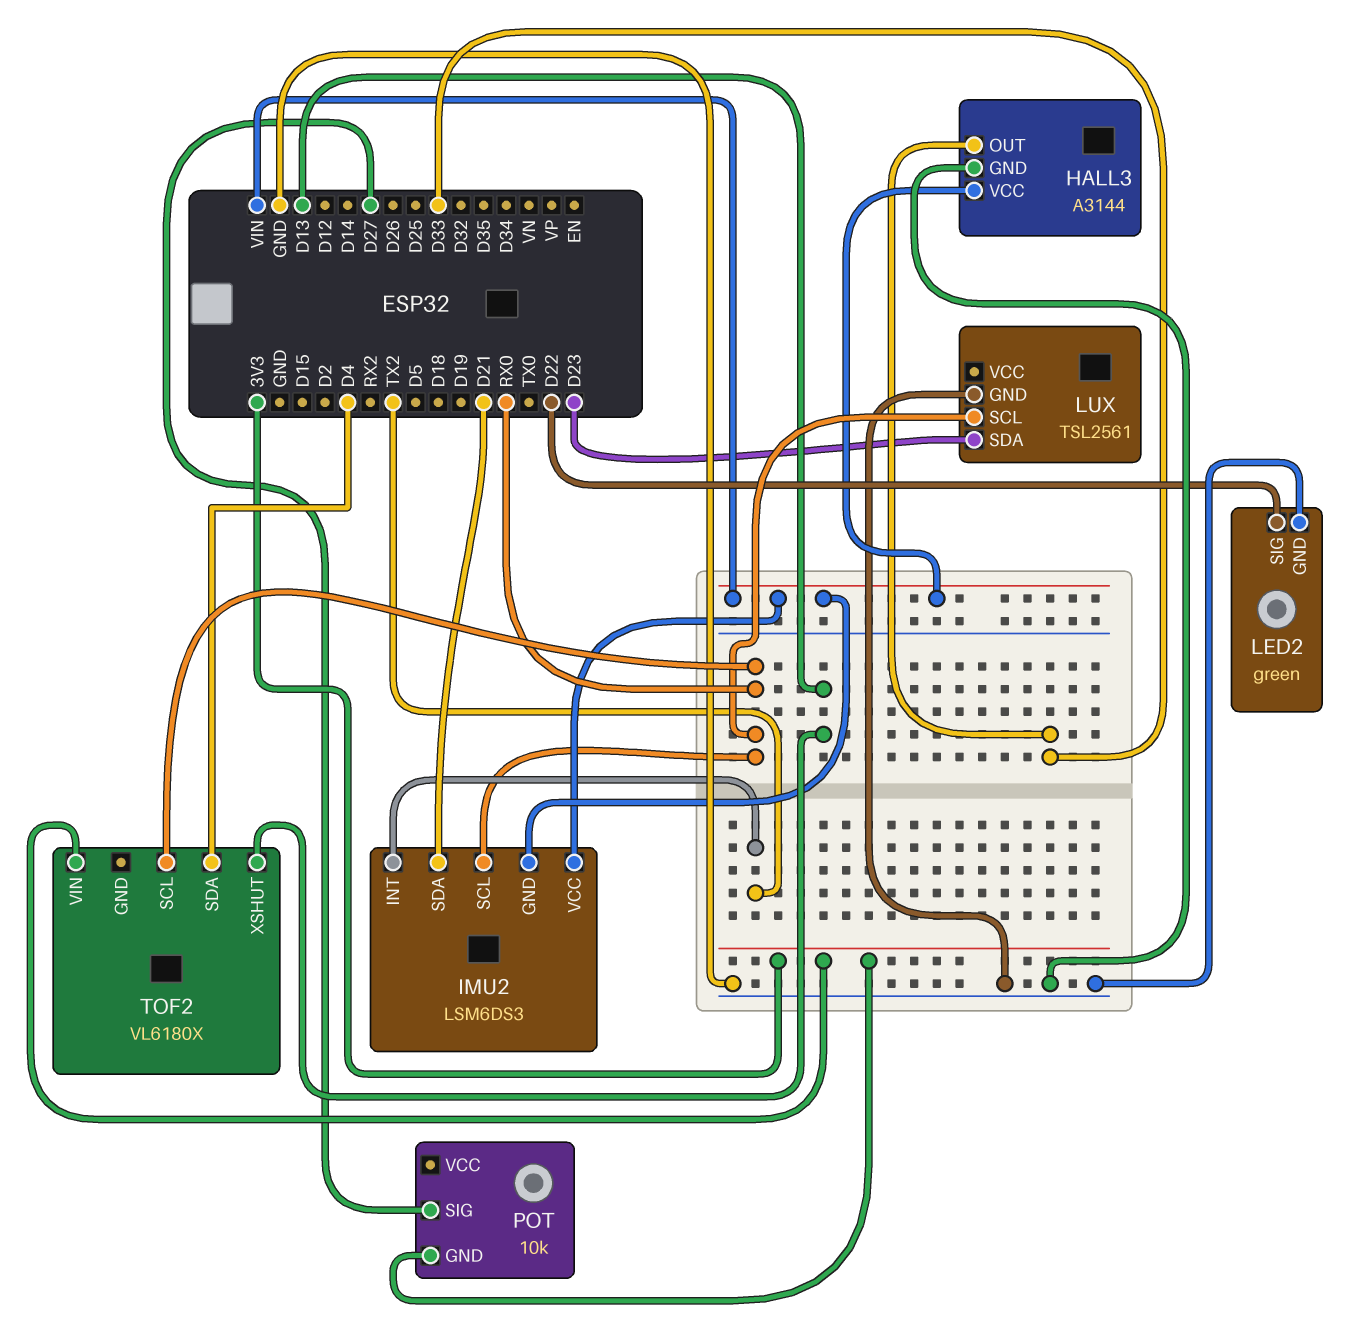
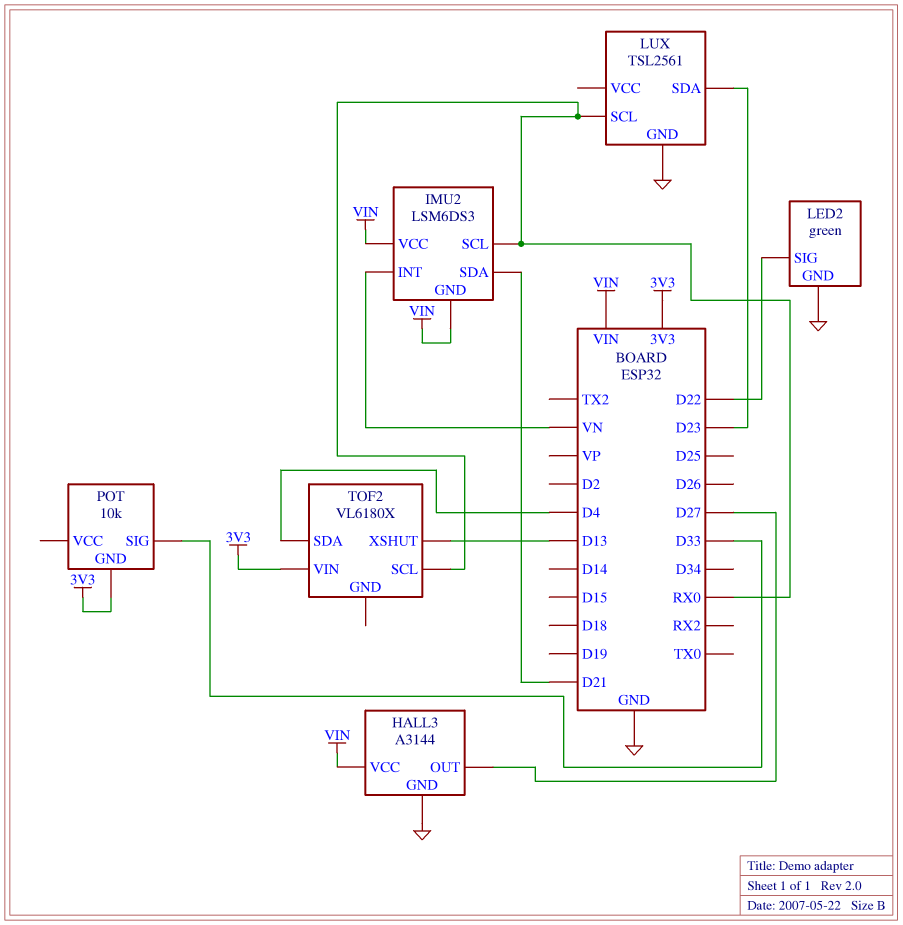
HALL3 pin OUT: D33 -> D27
IMU2 pin INT: TX2 -> VN
POT pin SIG: D27 -> D33

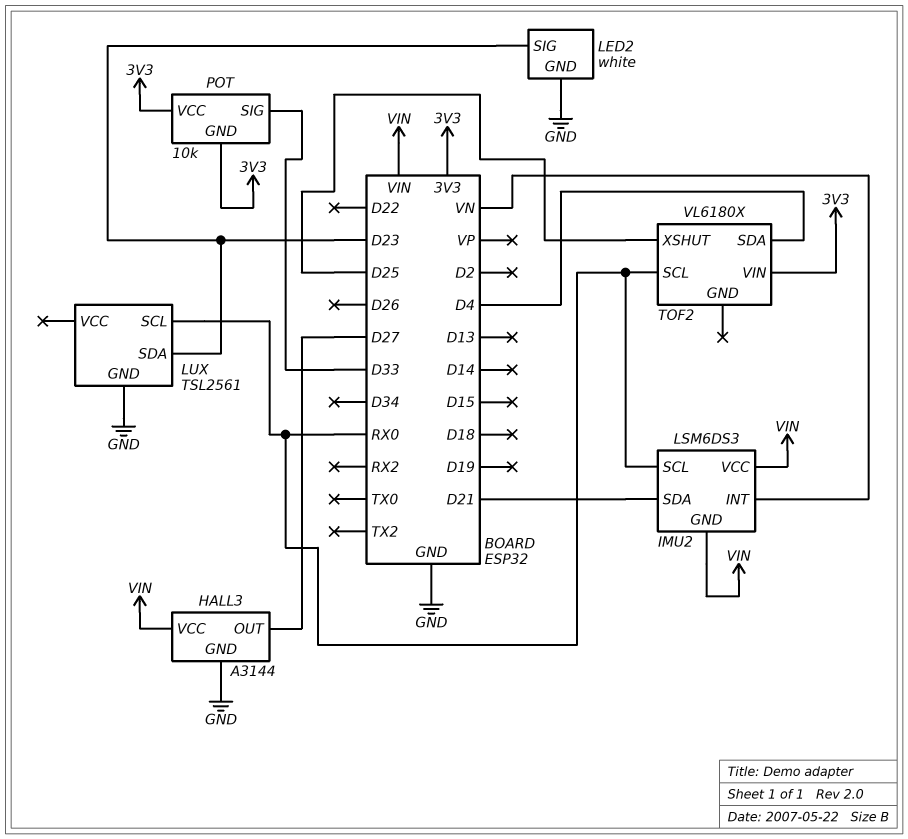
LED2: green -> white
LED2 pin SIG: D22 -> D23
POT pin VCC: none -> 3V3
TOF2 pin XSHUT: D13 -> D25

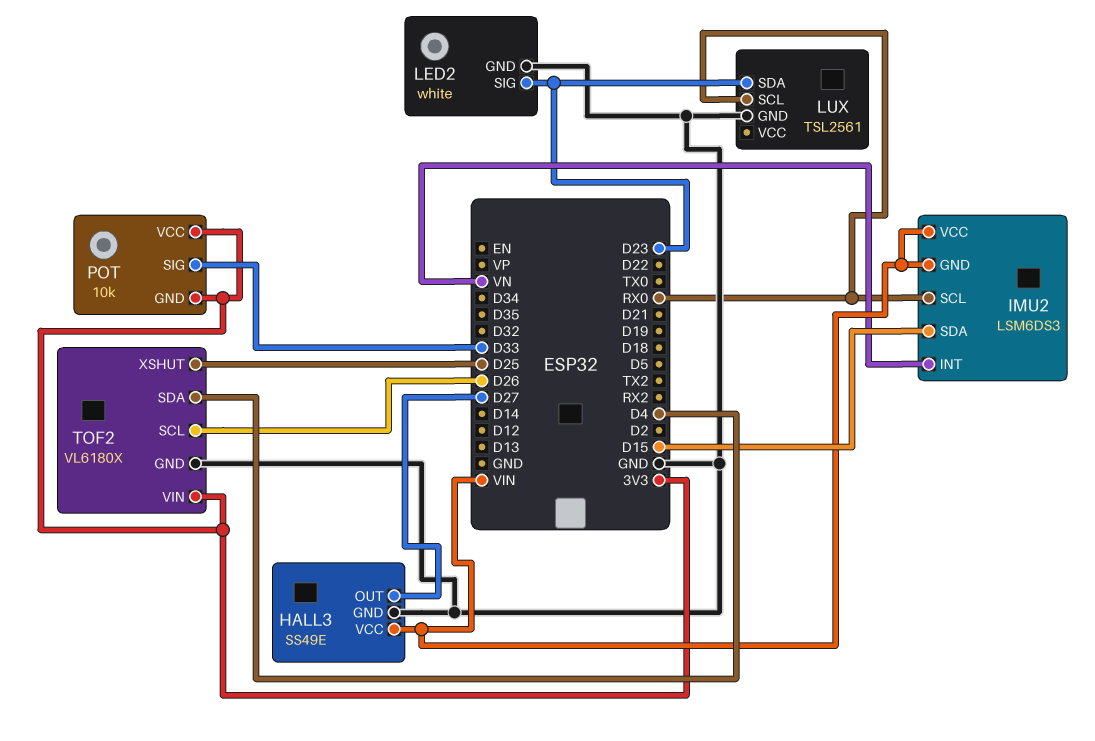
HALL3: A3144 -> SS49E
IMU2 pin SDA: D21 -> D15
TOF2 pin GND: none -> GND
TOF2 pin SCL: RX0 -> D26

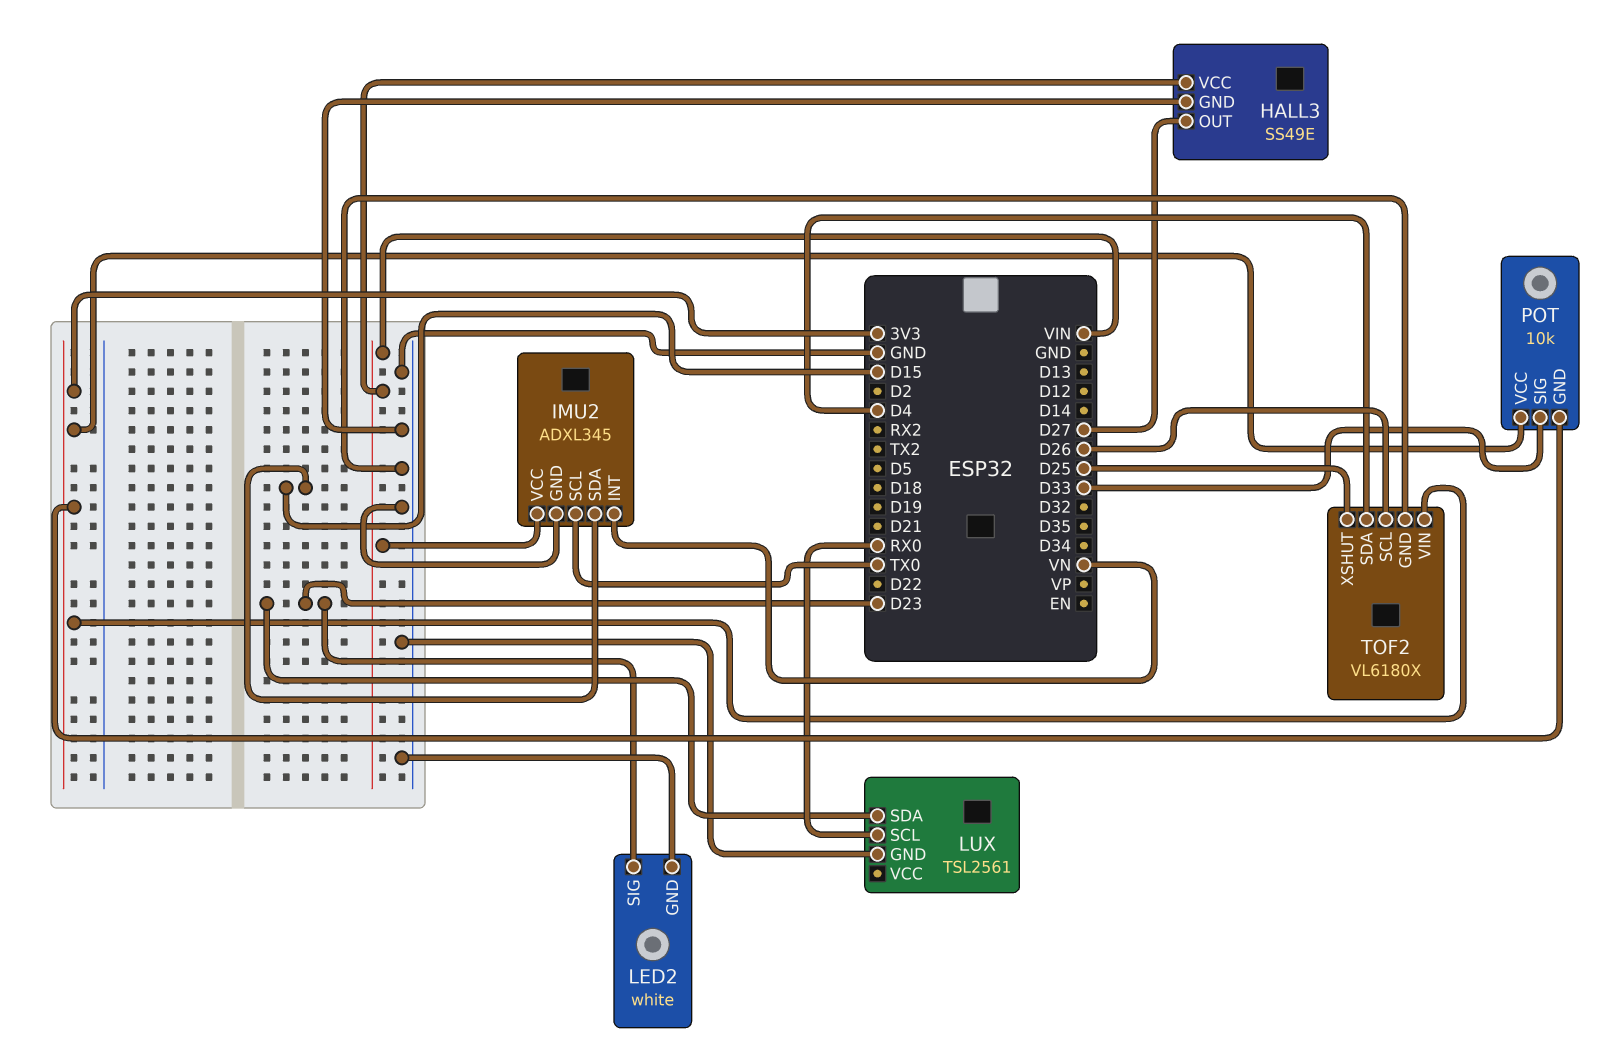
IMU2: LSM6DS3 -> ADXL345
IMU2 pin GND: VIN -> GND
IMU2 pin SCL: RX0 -> TX0

